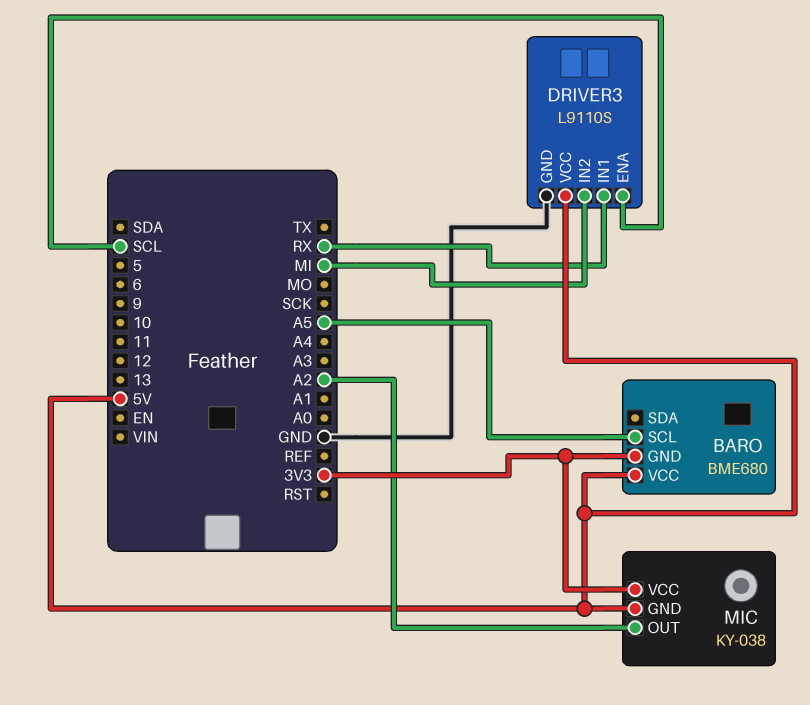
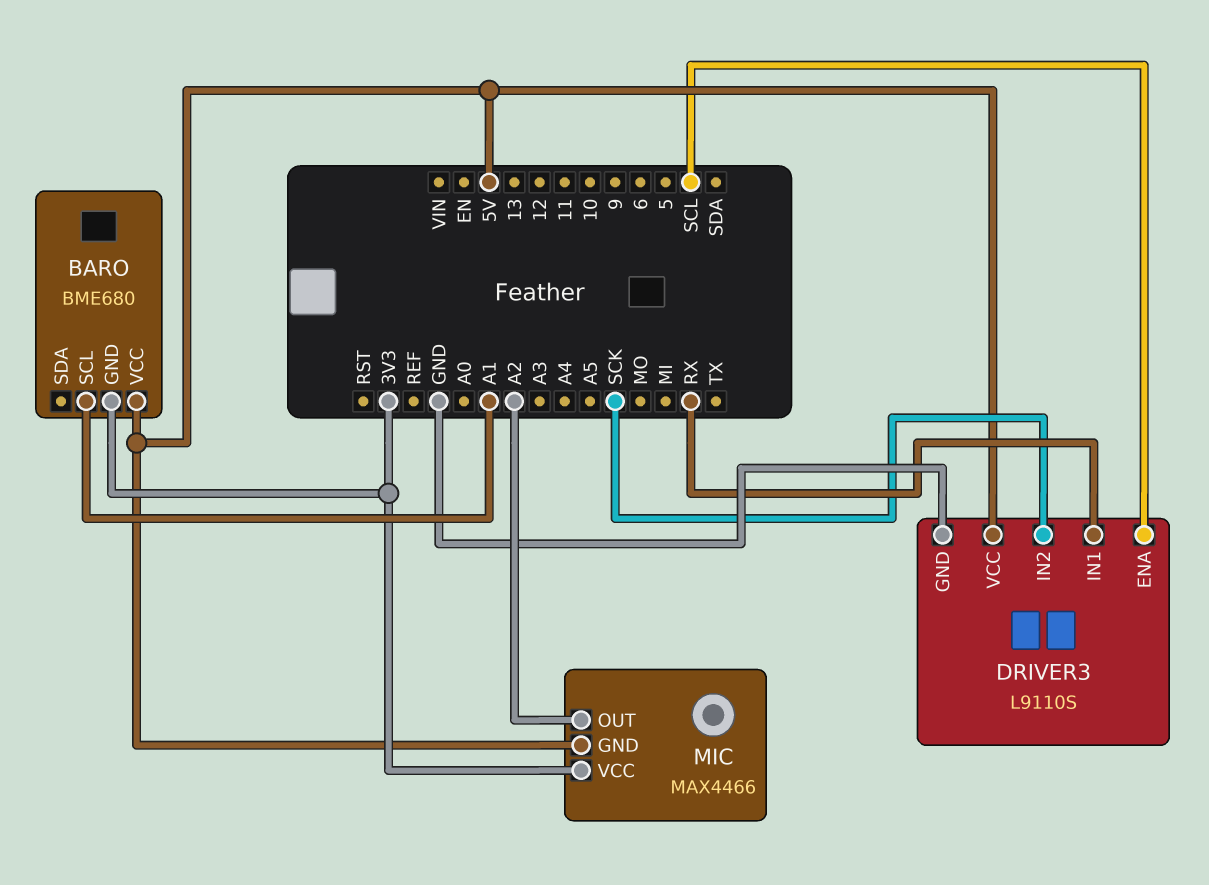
BARO pin SCL: A5 -> A1
DRIVER3 pin IN2: MI -> SCK
MIC: KY-038 -> MAX4466

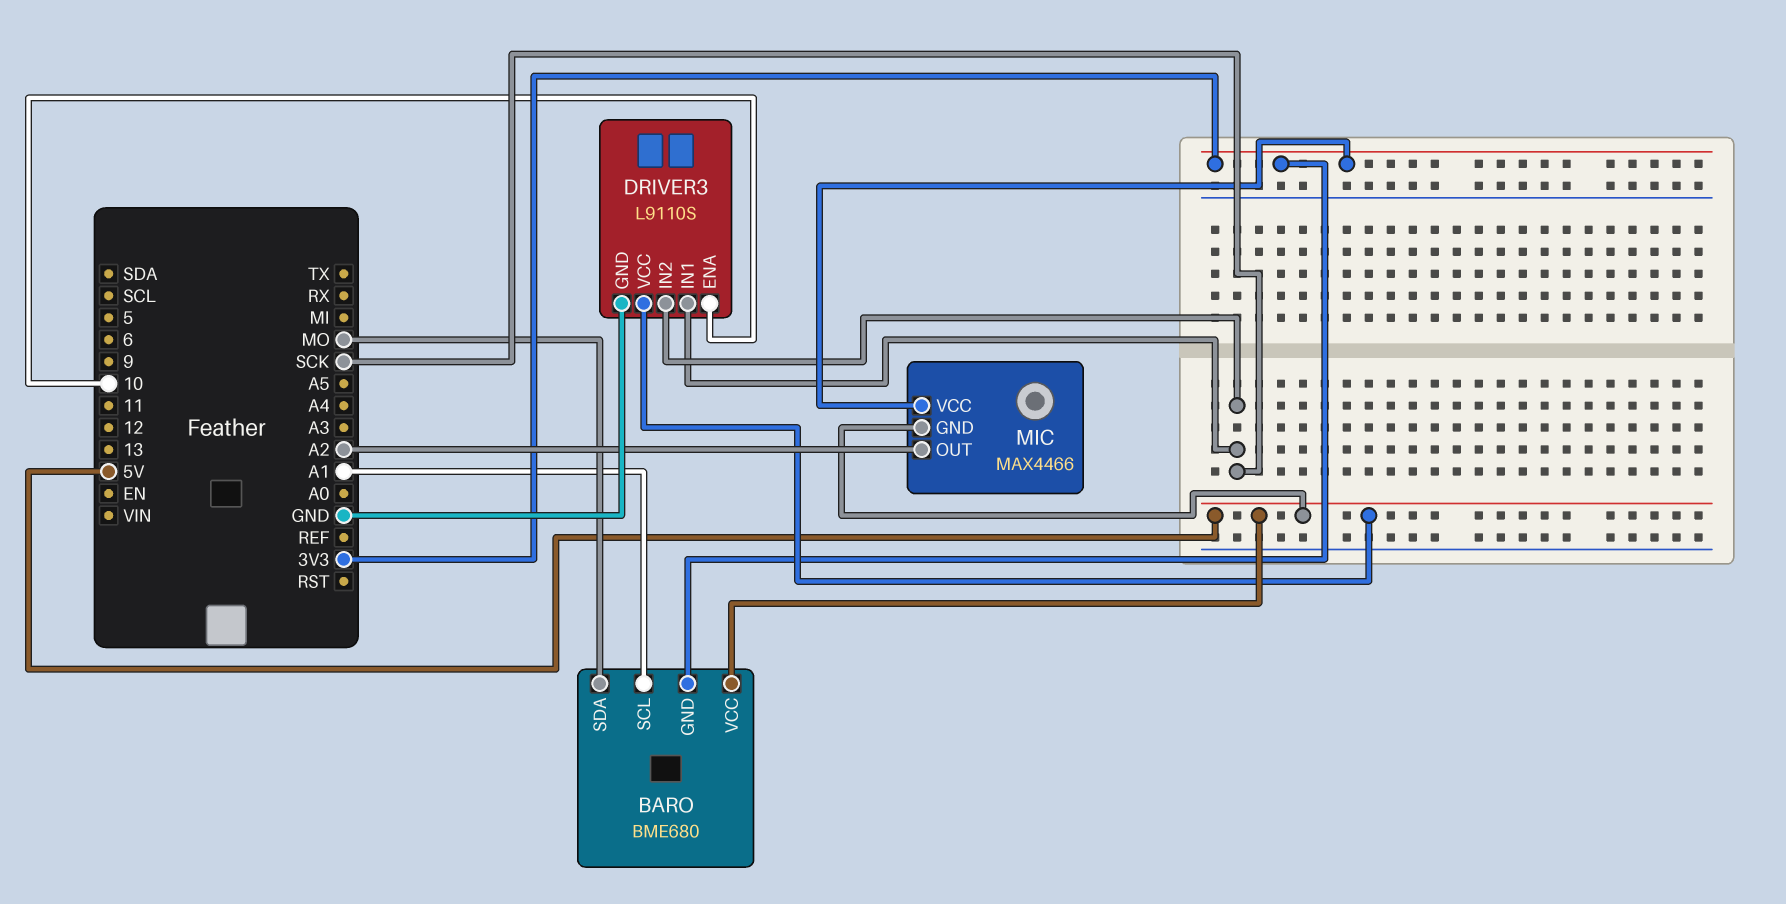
BARO pin SDA: none -> MO
DRIVER3 pin ENA: SCL -> 10
DRIVER3 pin IN1: RX -> SCK

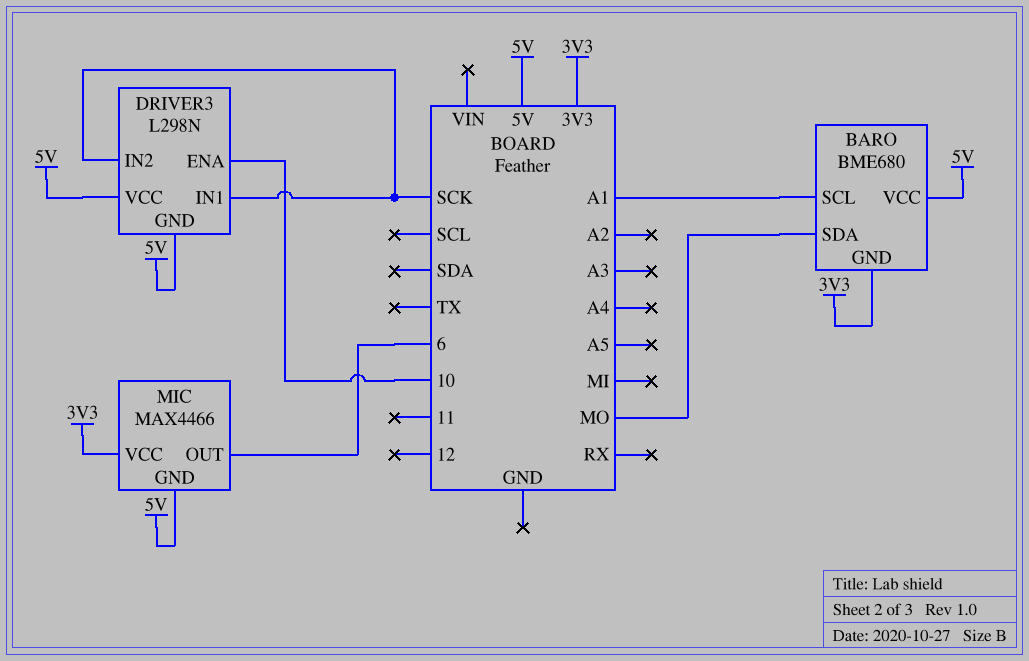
DRIVER3: L9110S -> L298N
DRIVER3 pin GND: GND -> 5V
MIC pin OUT: A2 -> 6

